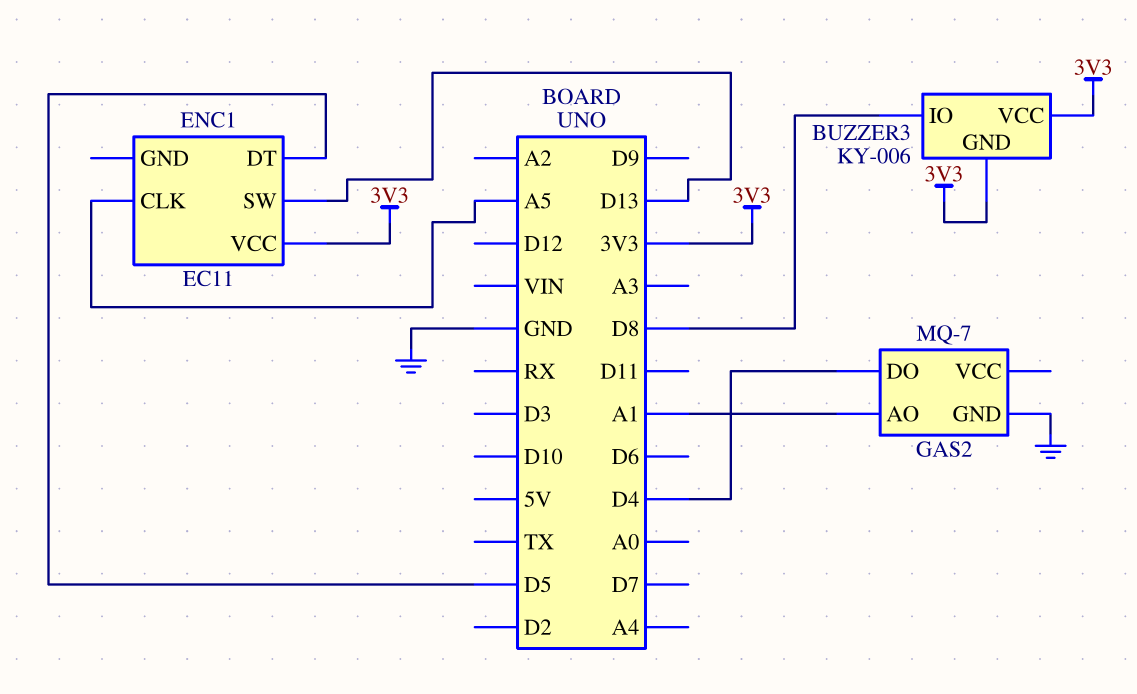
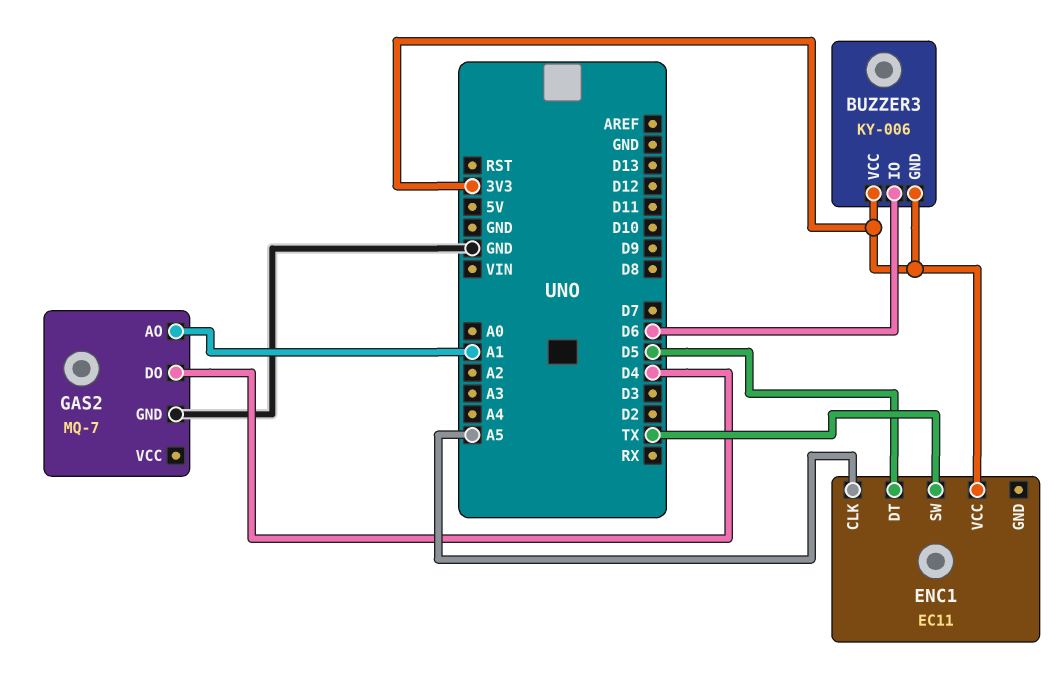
BUZZER3 pin IO: D8 -> D6
ENC1 pin SW: D13 -> TX

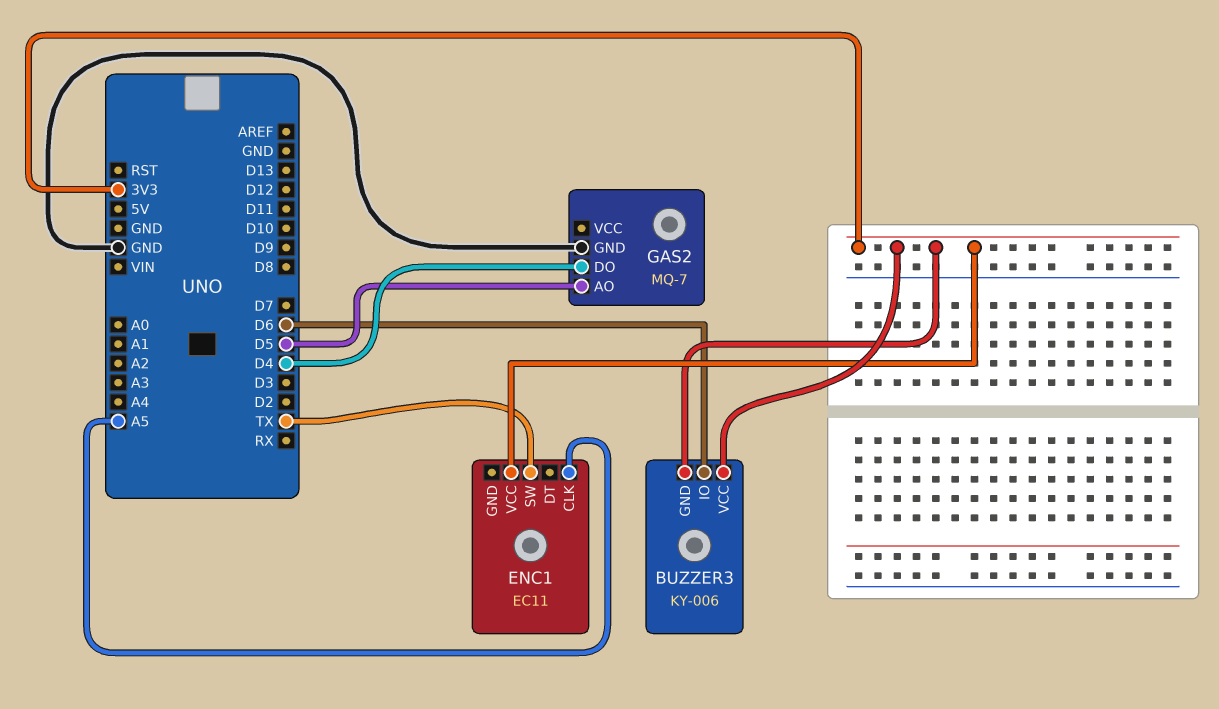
ENC1 pin DT: D5 -> none
GAS2 pin AO: A1 -> D5

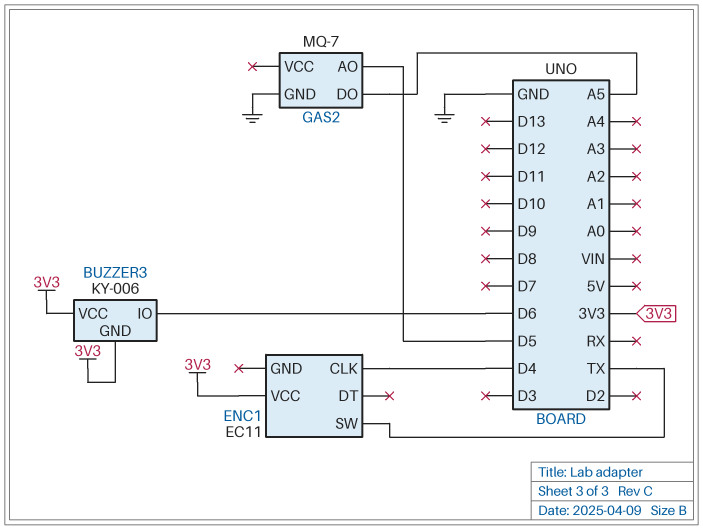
ENC1 pin CLK: A5 -> D4
GAS2 pin DO: D4 -> A5

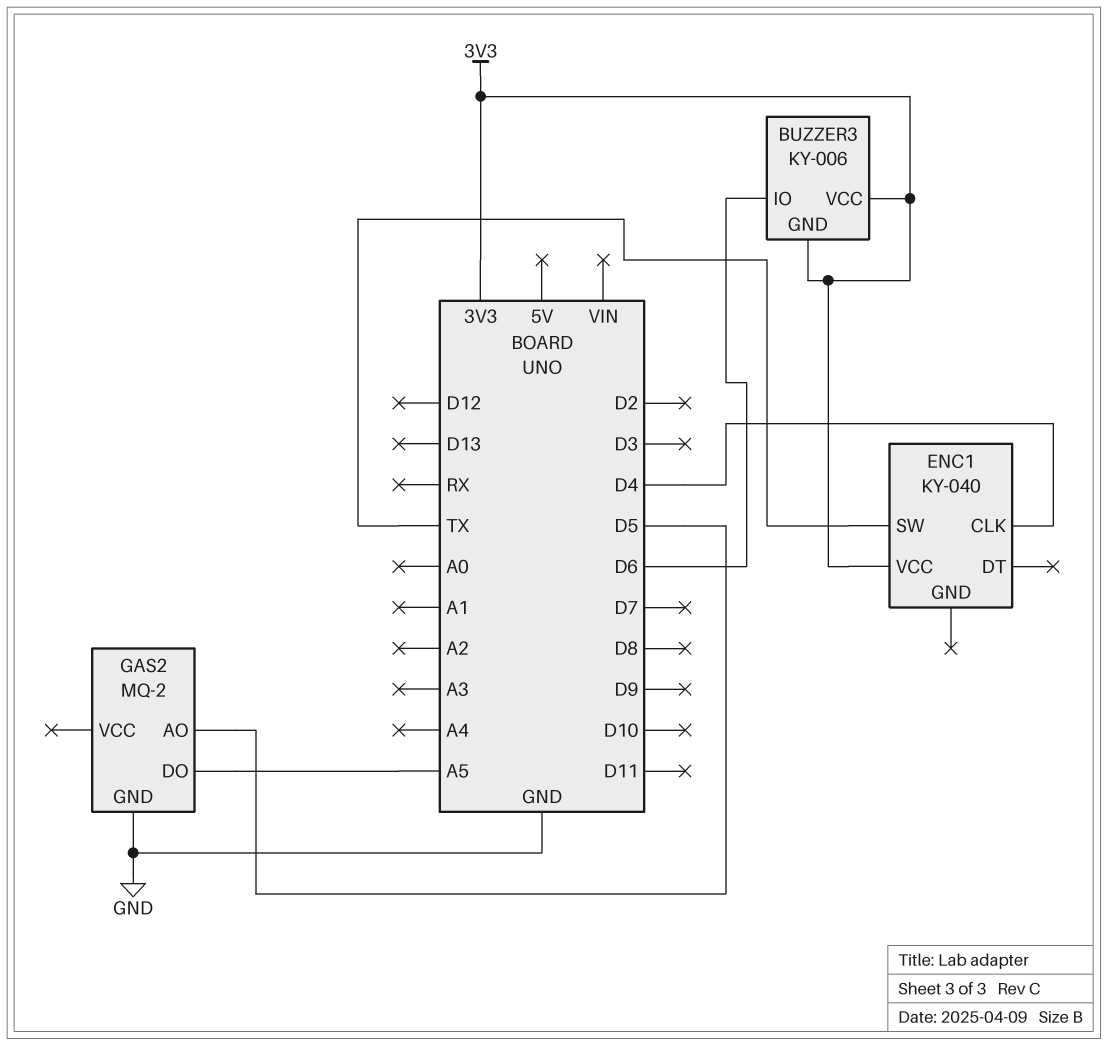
ENC1: EC11 -> KY-040
GAS2: MQ-7 -> MQ-2

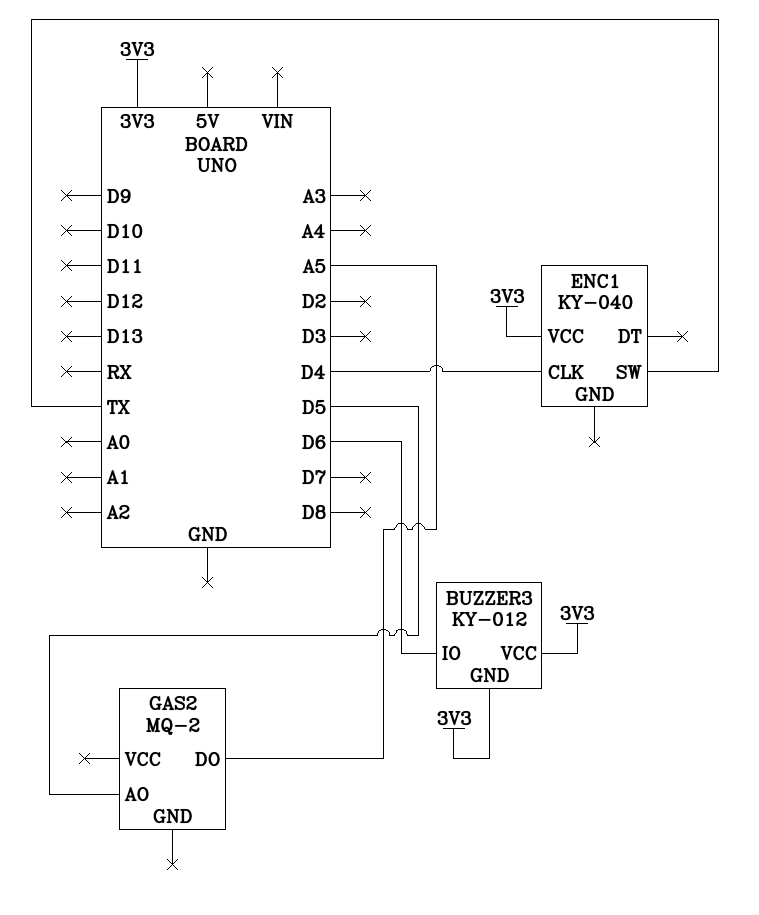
BUZZER3: KY-006 -> KY-012
GAS2 pin GND: GND -> none

